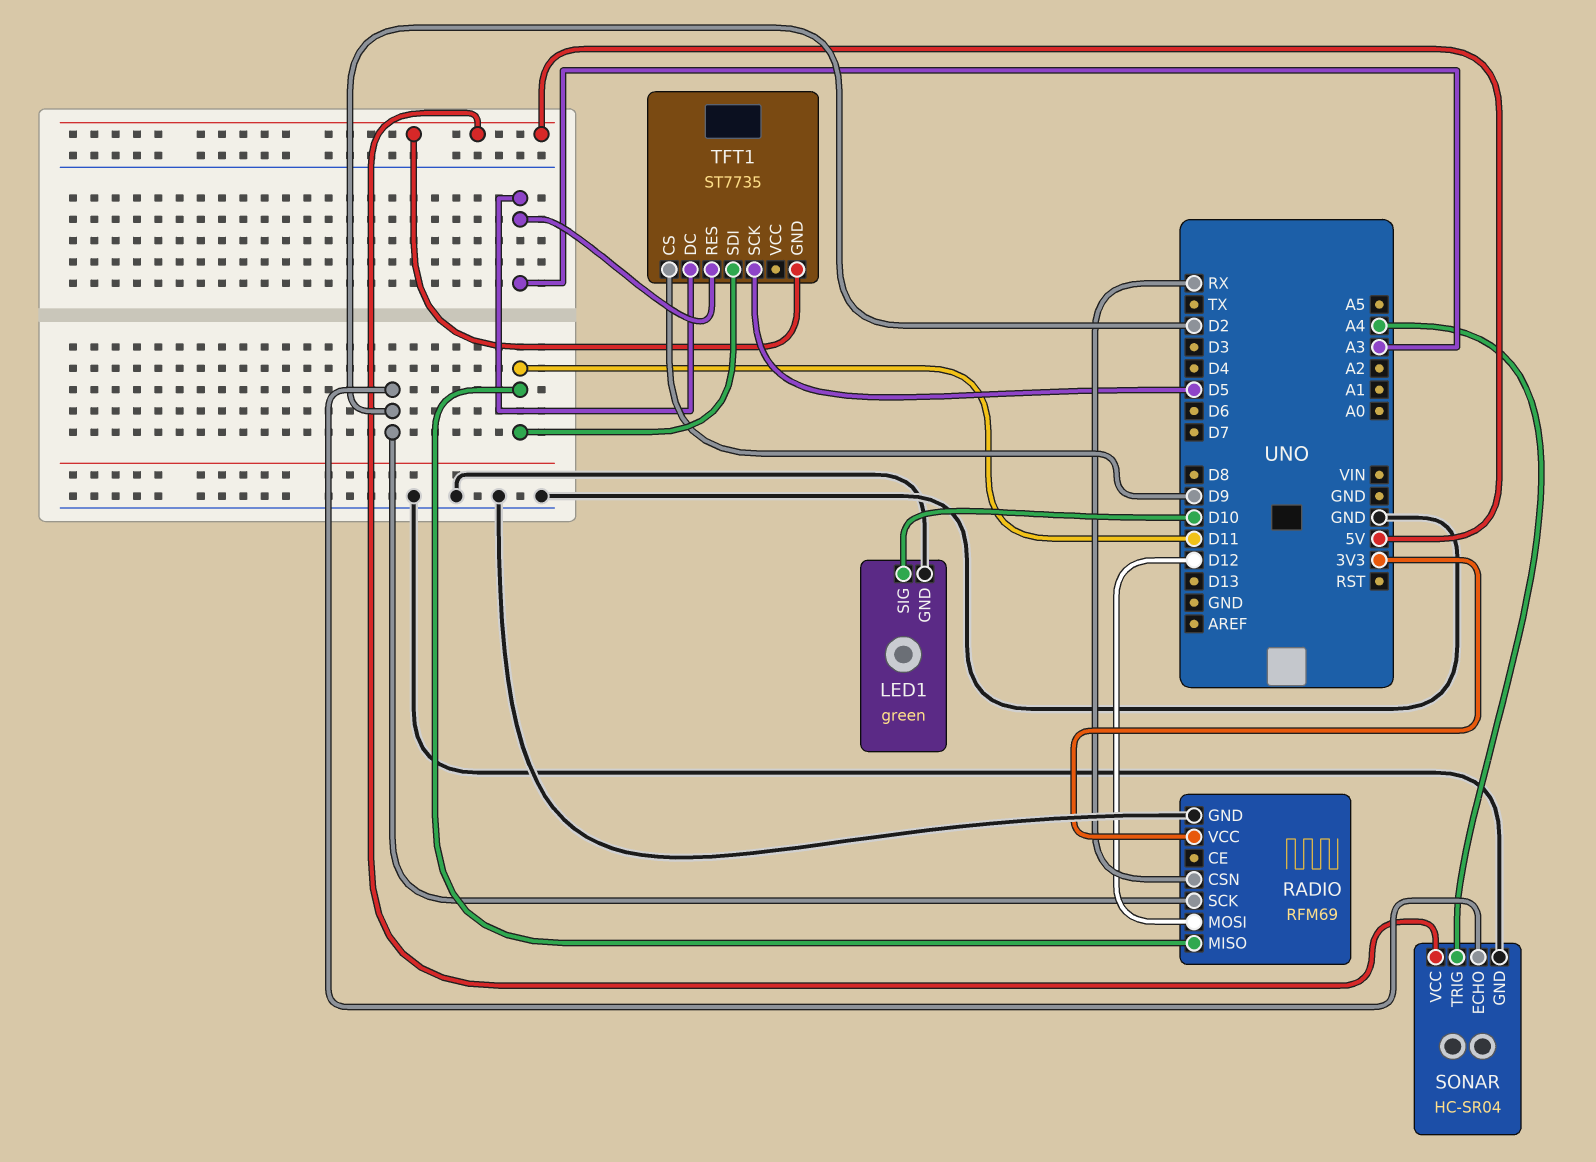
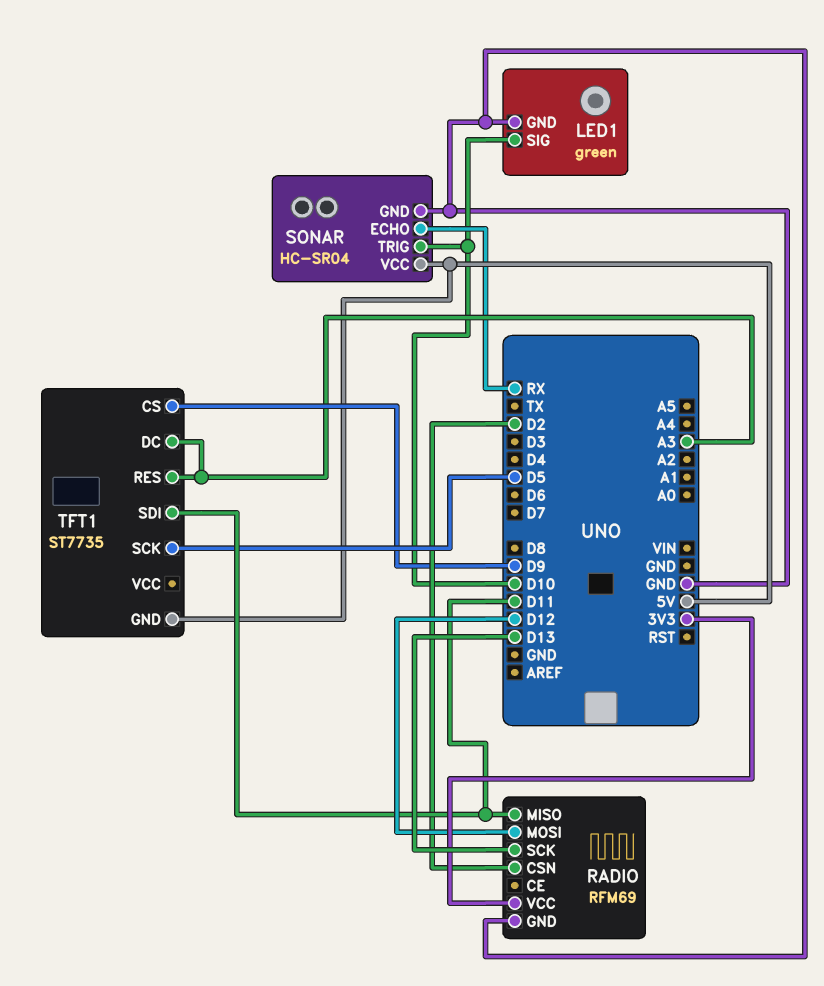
RADIO pin CSN: RX -> D2
RADIO pin SCK: D2 -> D13
SONAR pin ECHO: D2 -> RX
SONAR pin TRIG: A4 -> D10

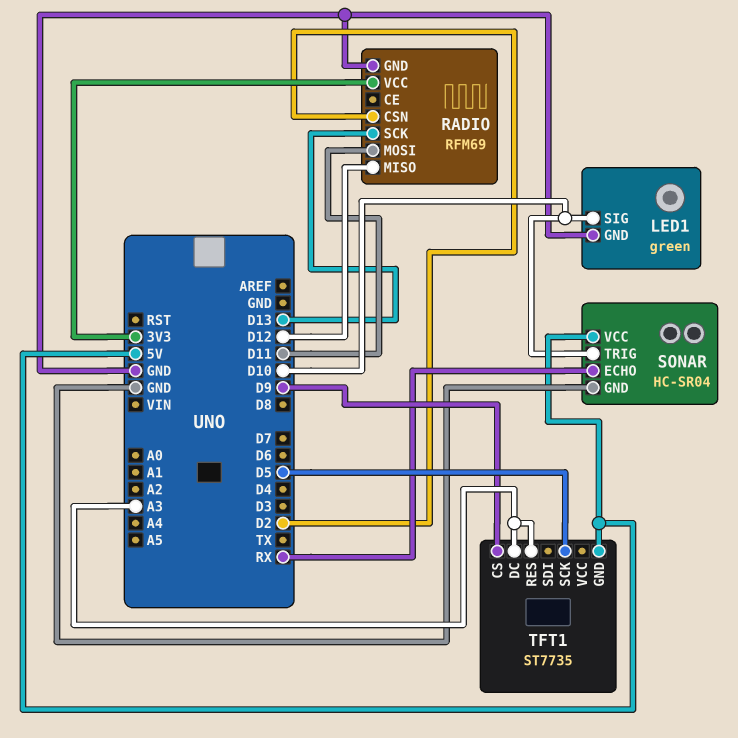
RADIO pin MISO: D11 -> D12
RADIO pin MOSI: D12 -> D11
TFT1 pin SDI: D11 -> none

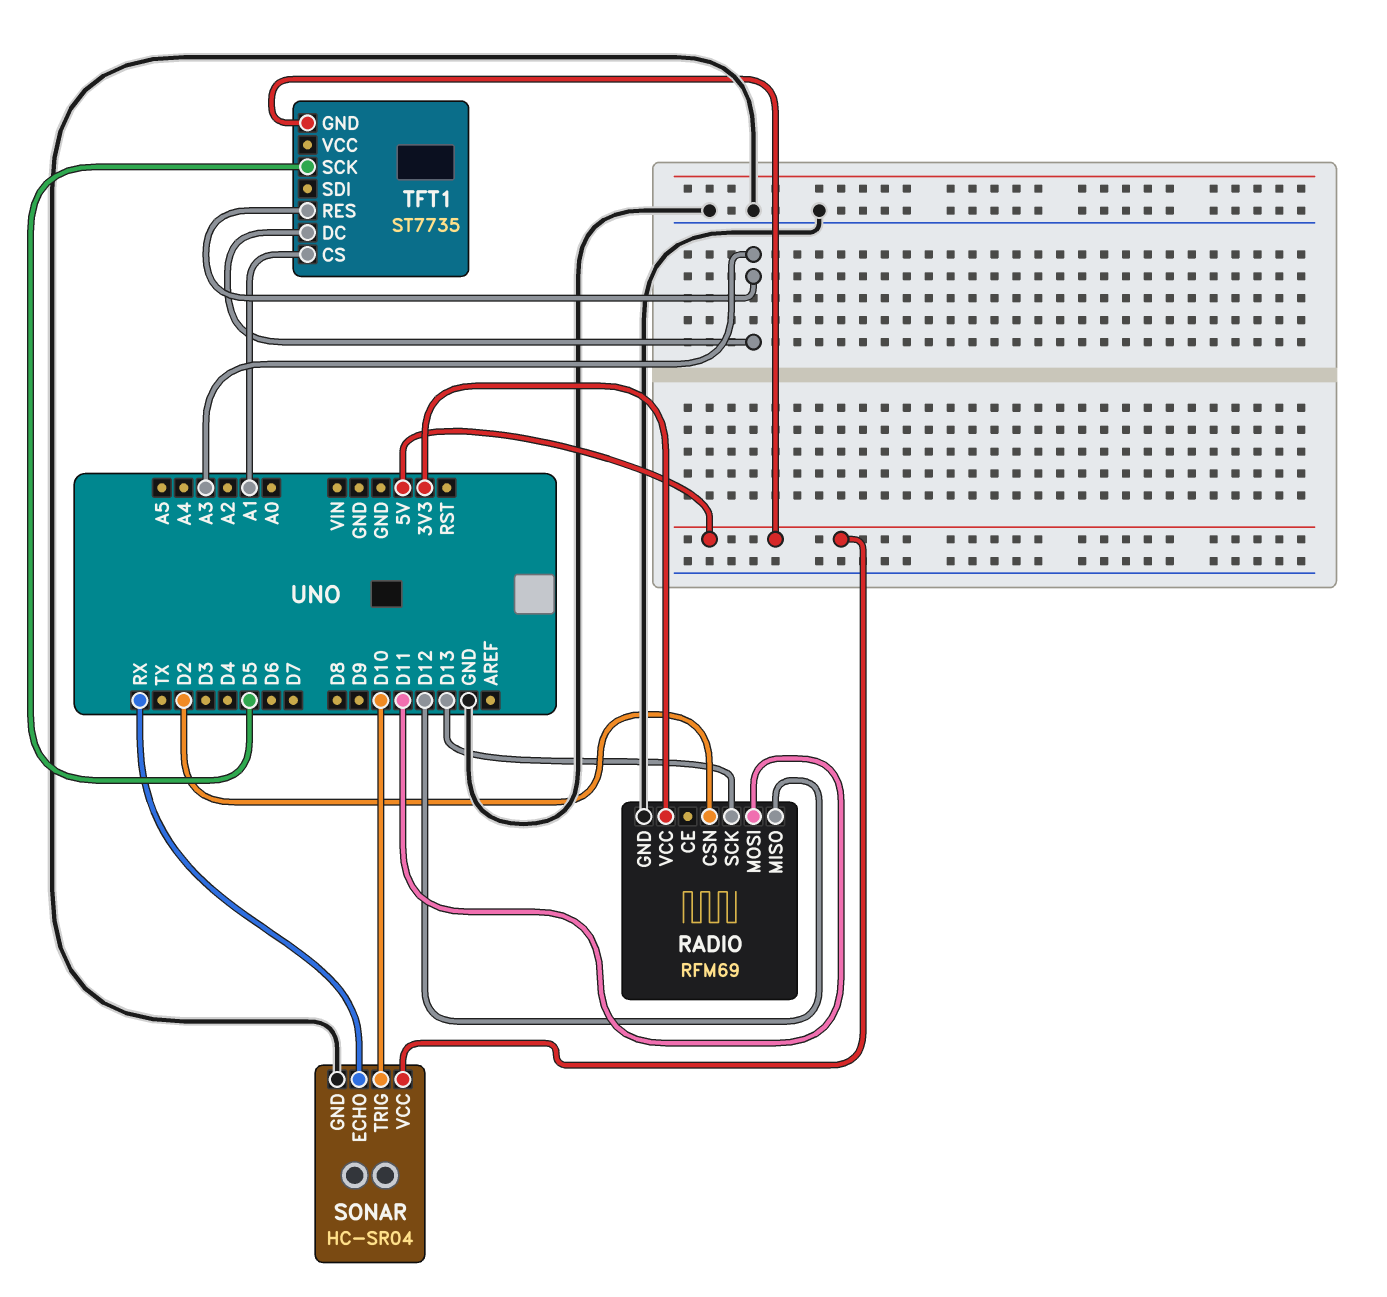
LED1: green -> none
LED1 pin GND: GND -> none
LED1 pin SIG: D10 -> none
TFT1 pin CS: D9 -> A1

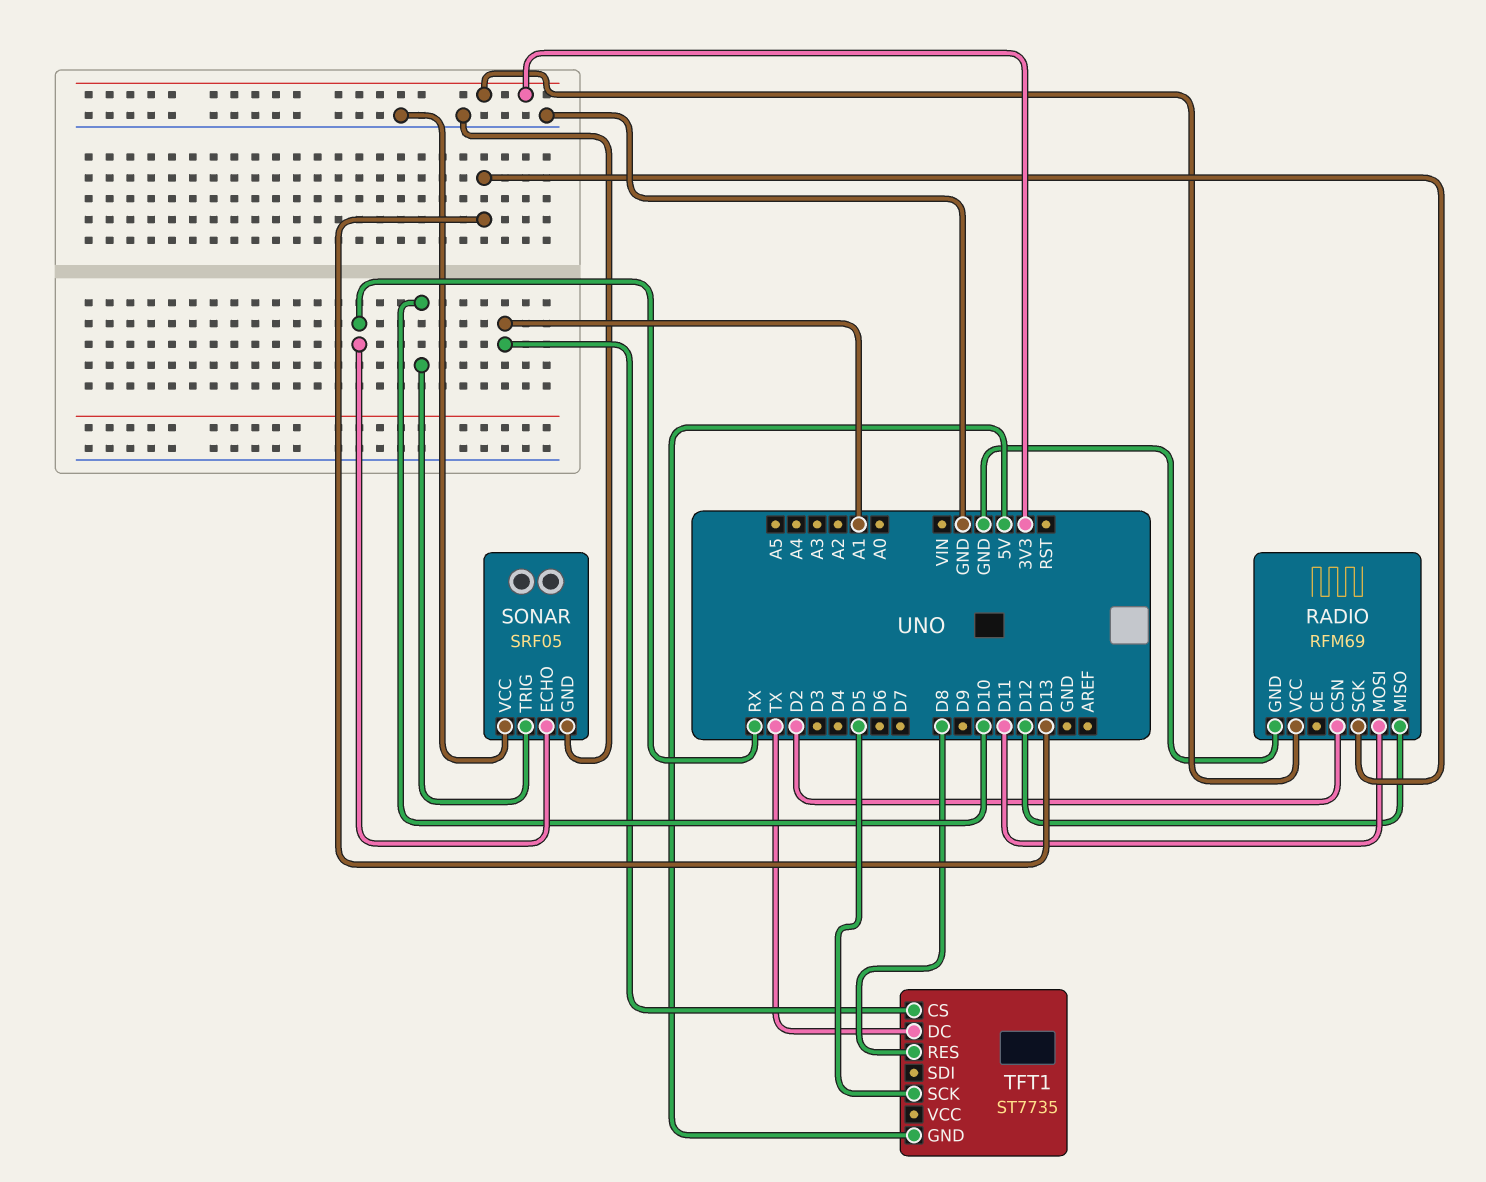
SONAR: HC-SR04 -> SRF05
SONAR pin VCC: 5V -> GND
TFT1 pin DC: A3 -> TX
TFT1 pin RES: A3 -> D8

